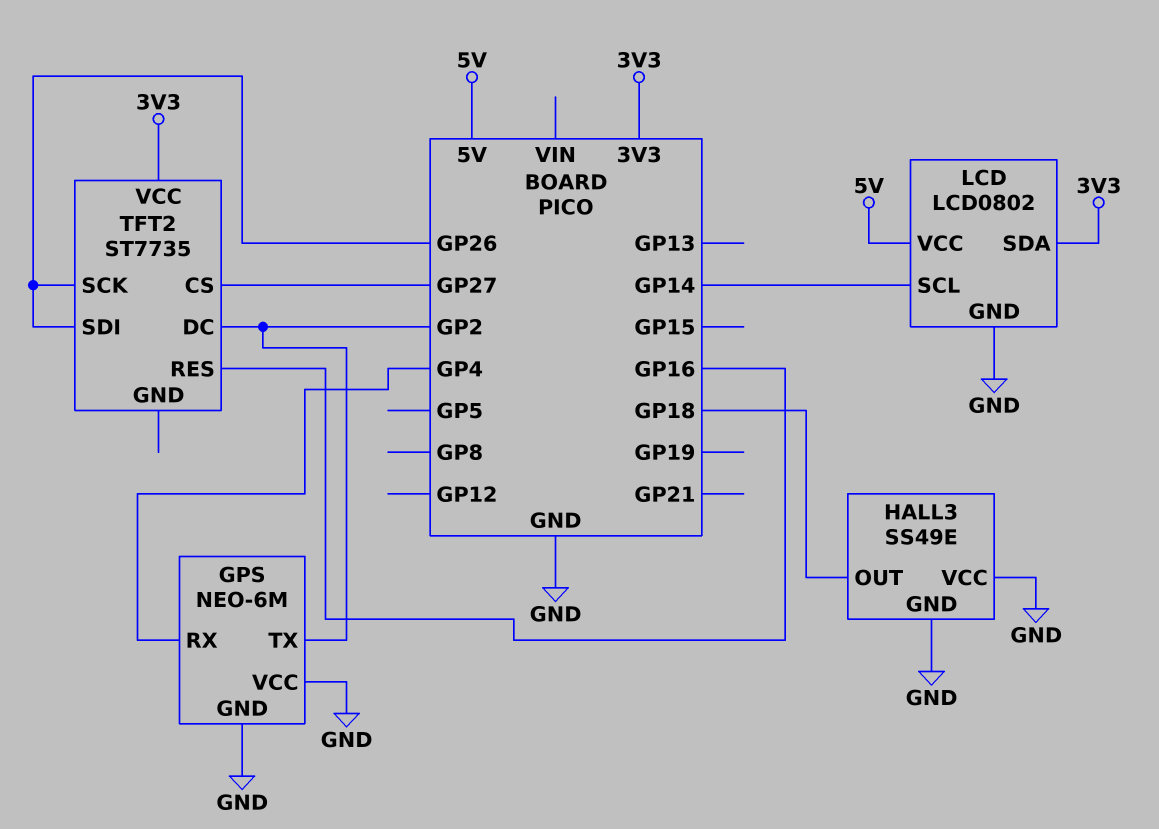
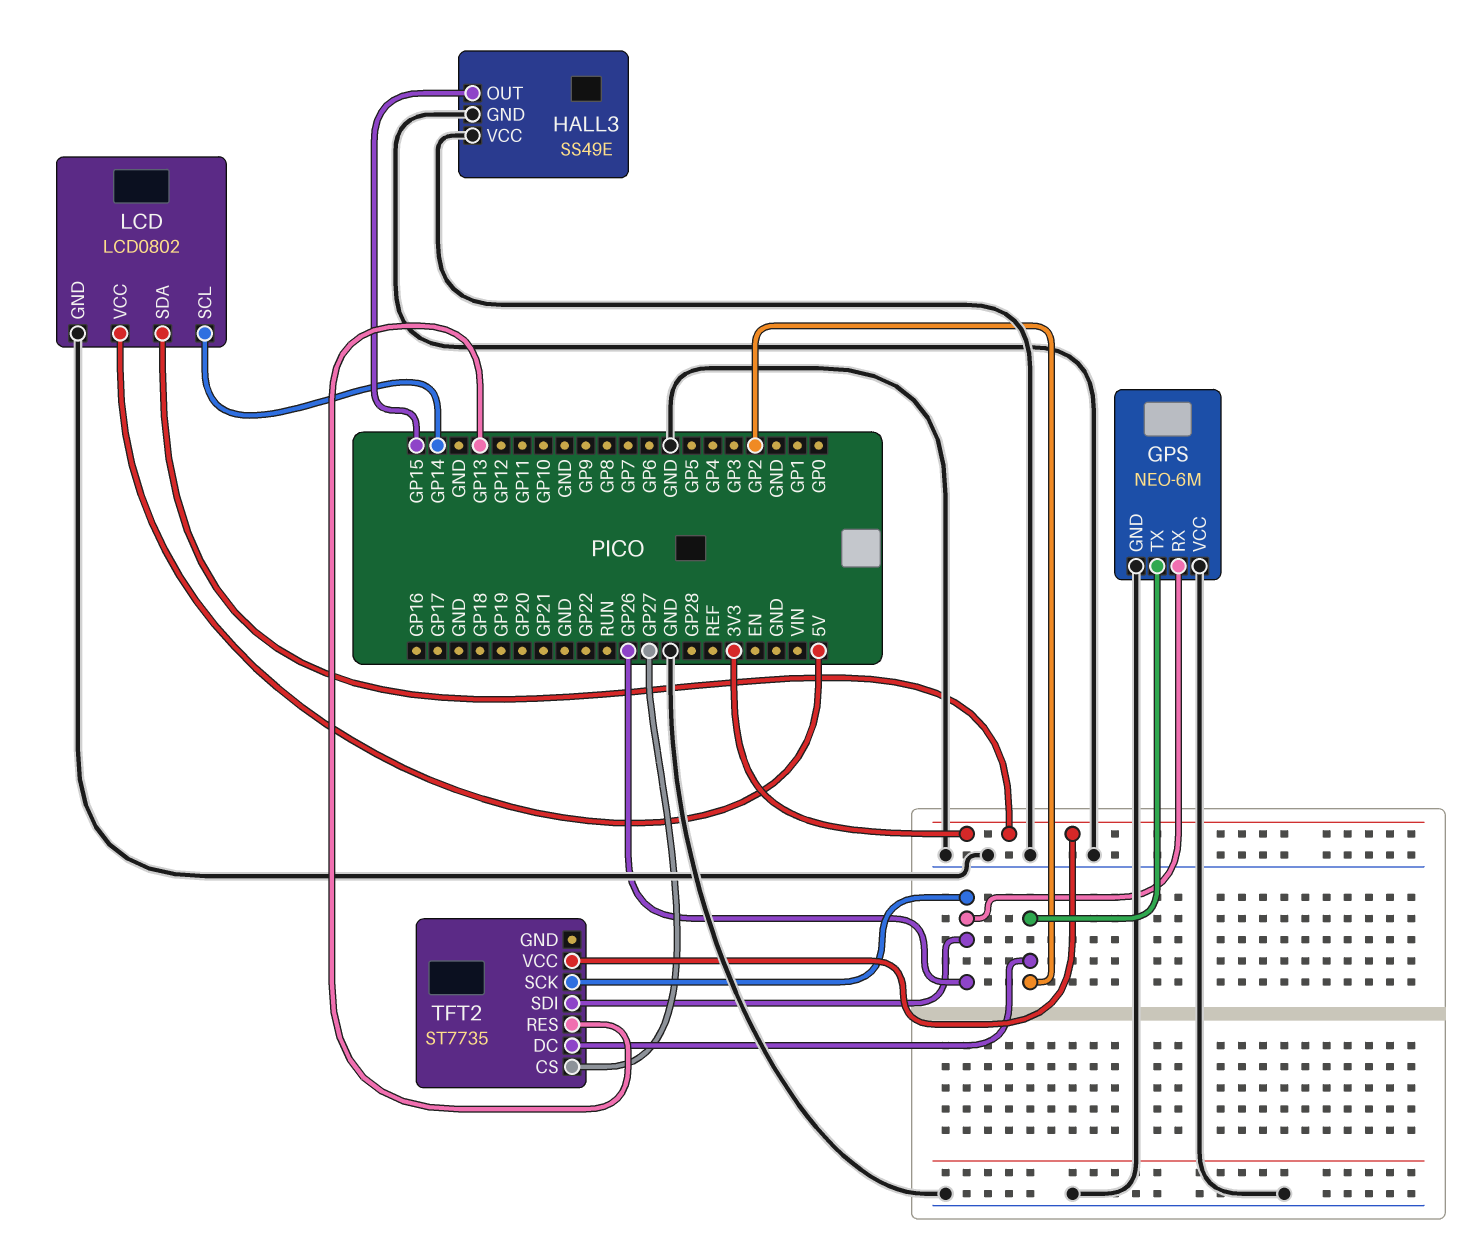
GPS pin RX: GP4 -> GP26
HALL3 pin OUT: GP18 -> GP15
TFT2 pin RES: GP16 -> GP13

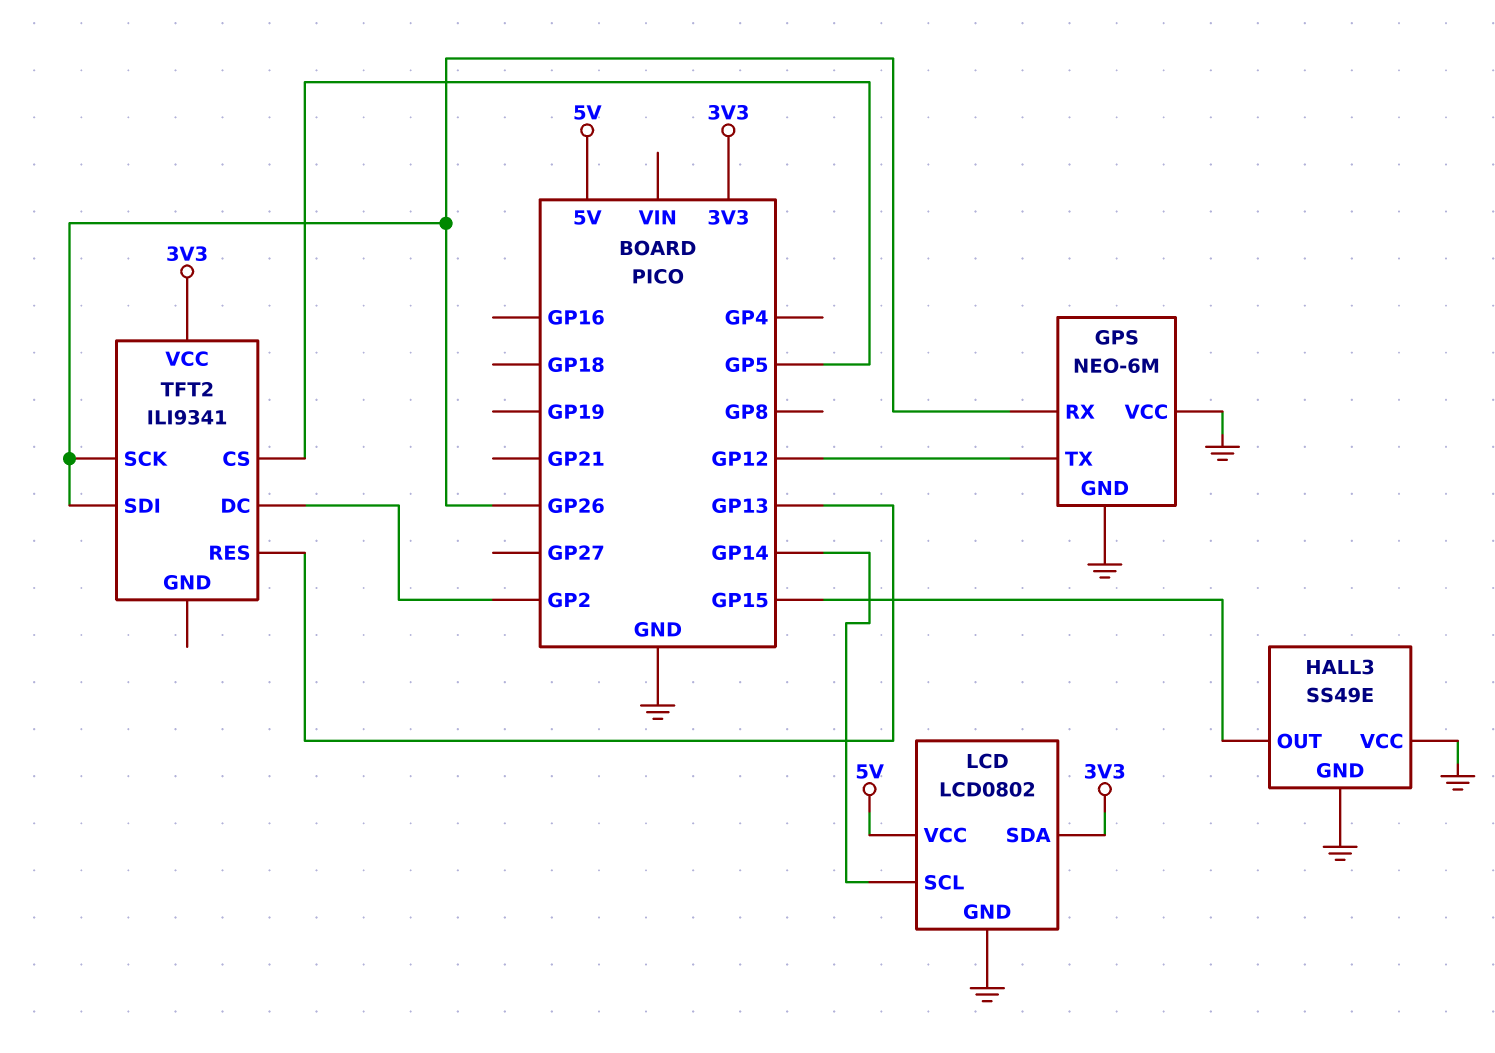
GPS pin TX: GP2 -> GP12
TFT2: ST7735 -> ILI9341
TFT2 pin CS: GP27 -> GP5

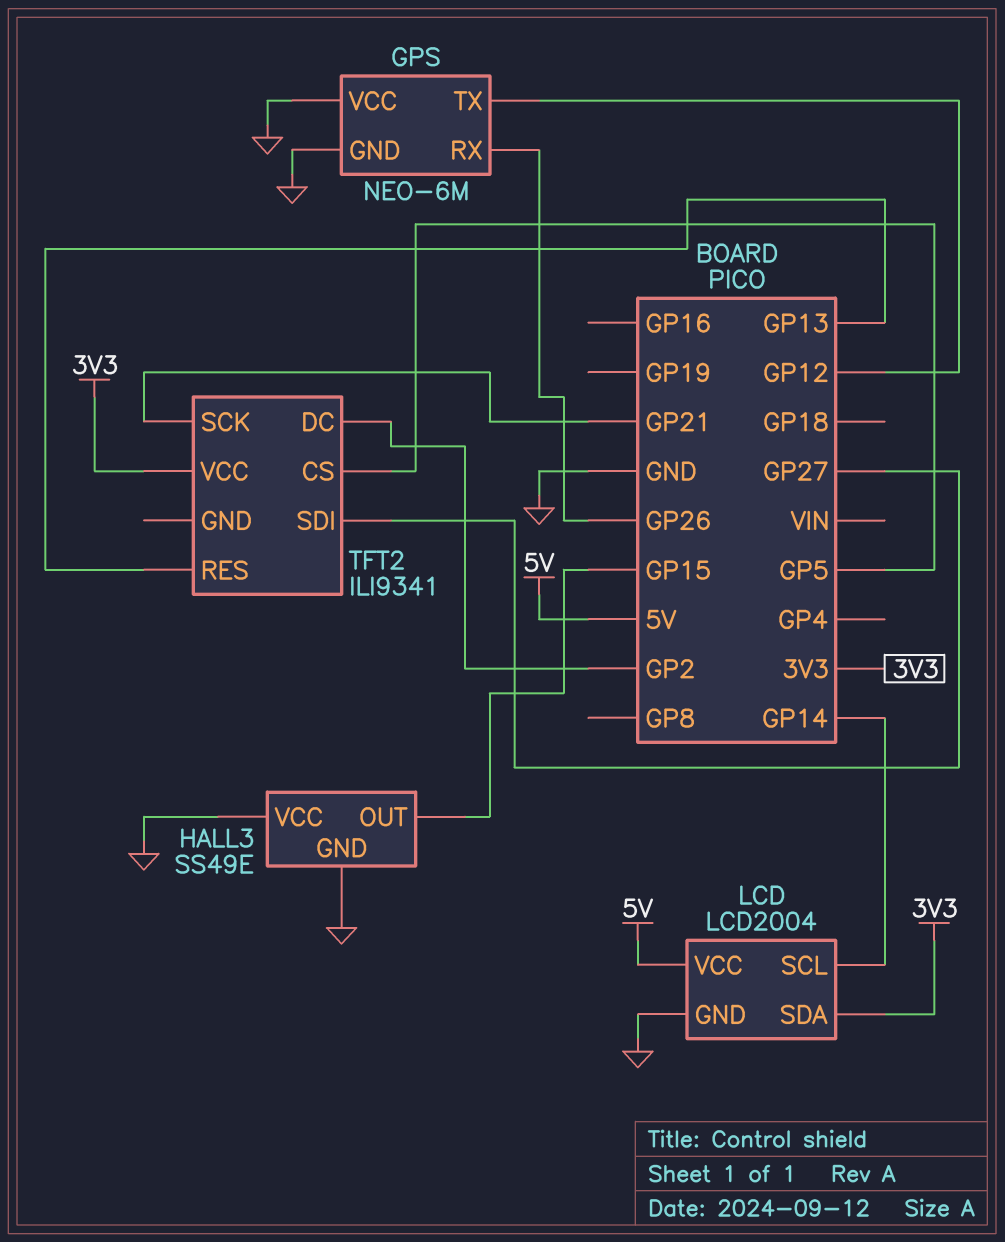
LCD: LCD0802 -> LCD2004
TFT2 pin SCK: GP26 -> GP21
TFT2 pin SDI: GP26 -> GP27

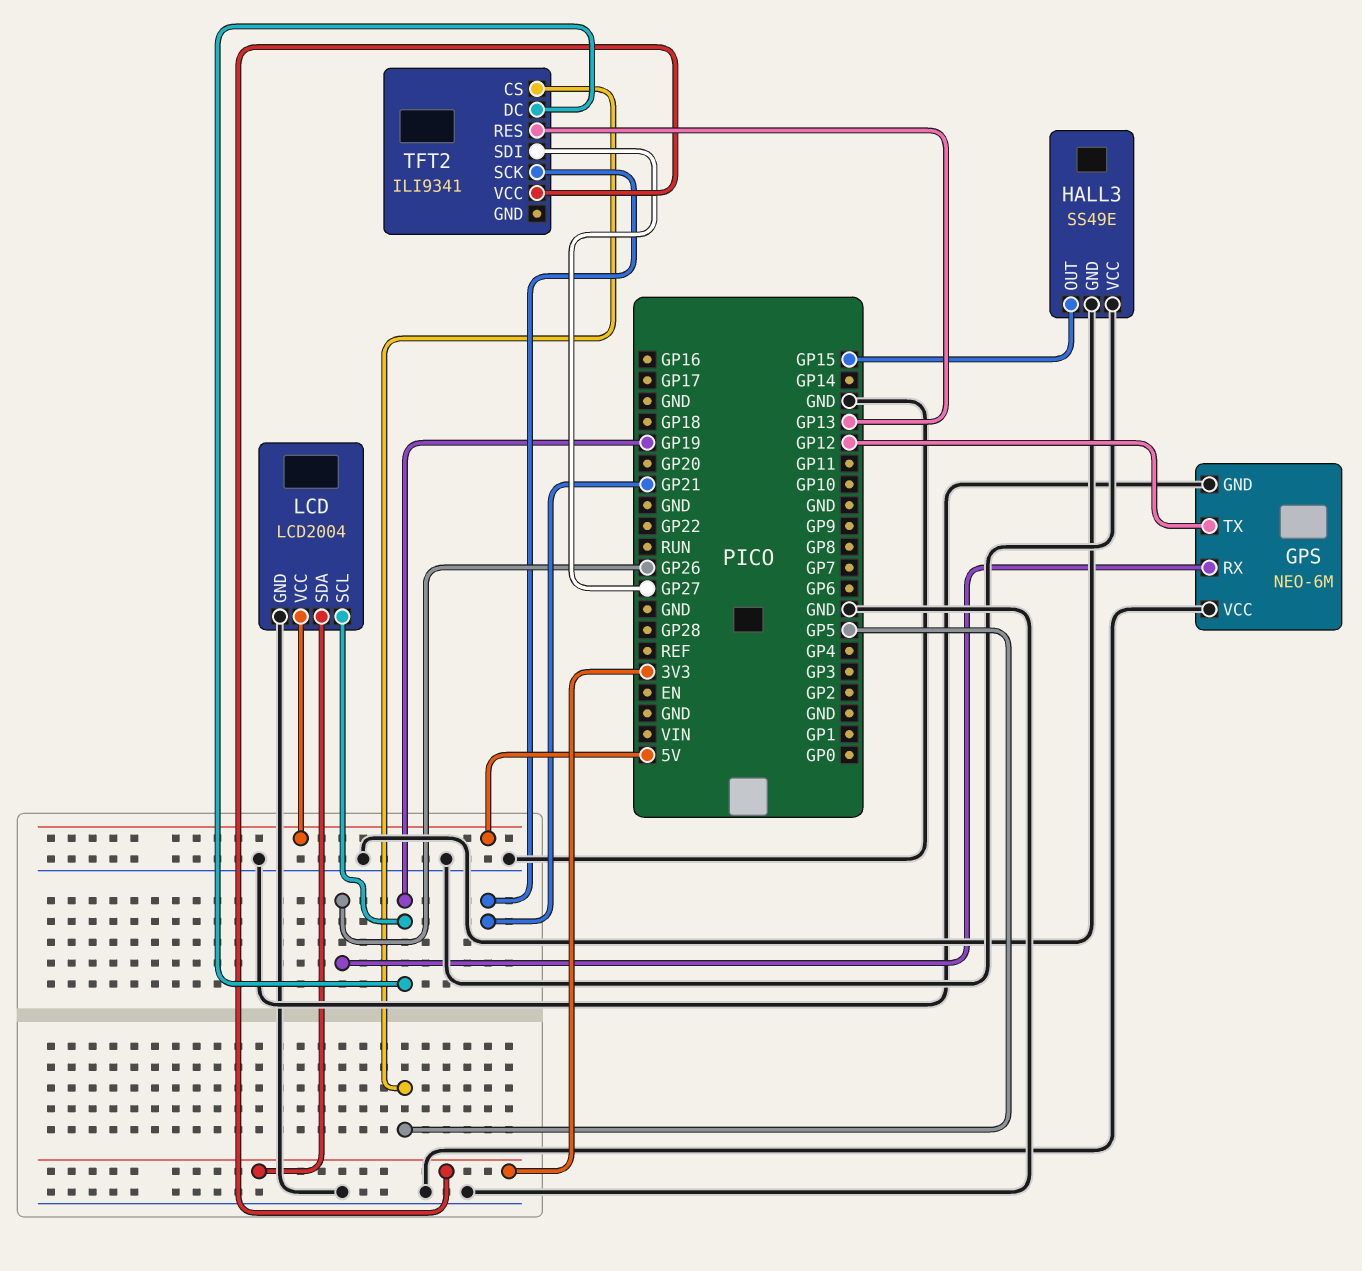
LCD pin SCL: GP14 -> GP19
TFT2 pin DC: GP2 -> GP19

